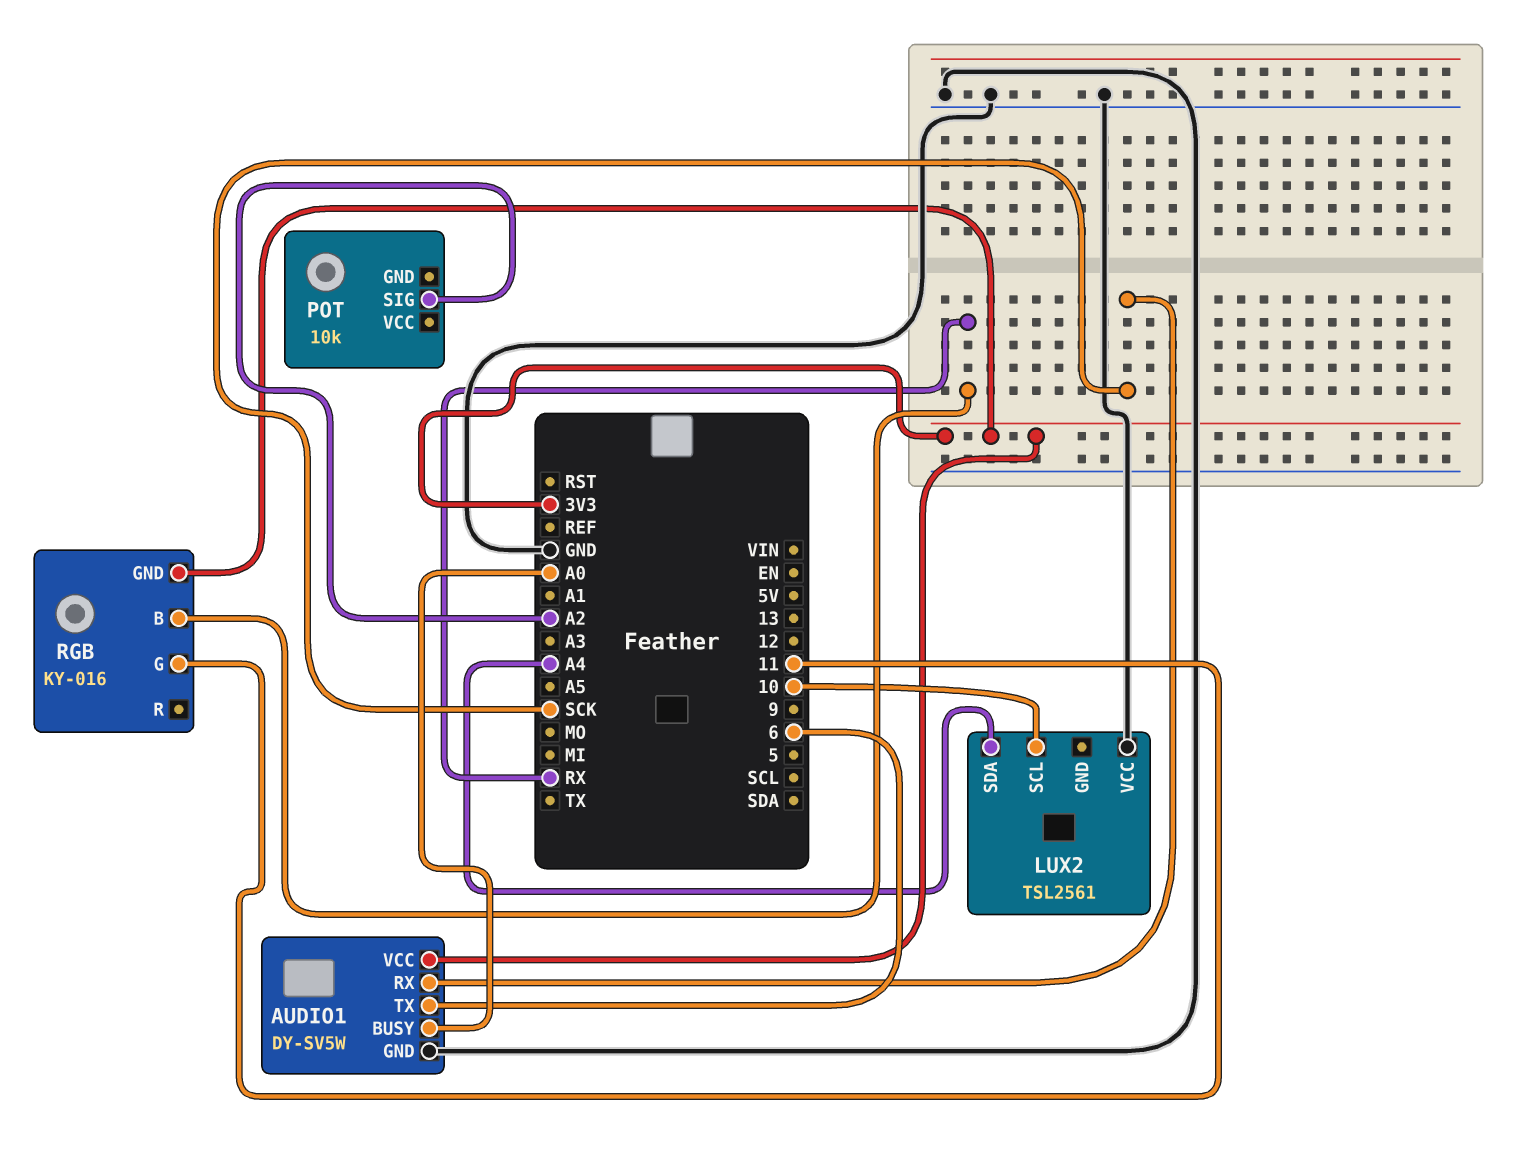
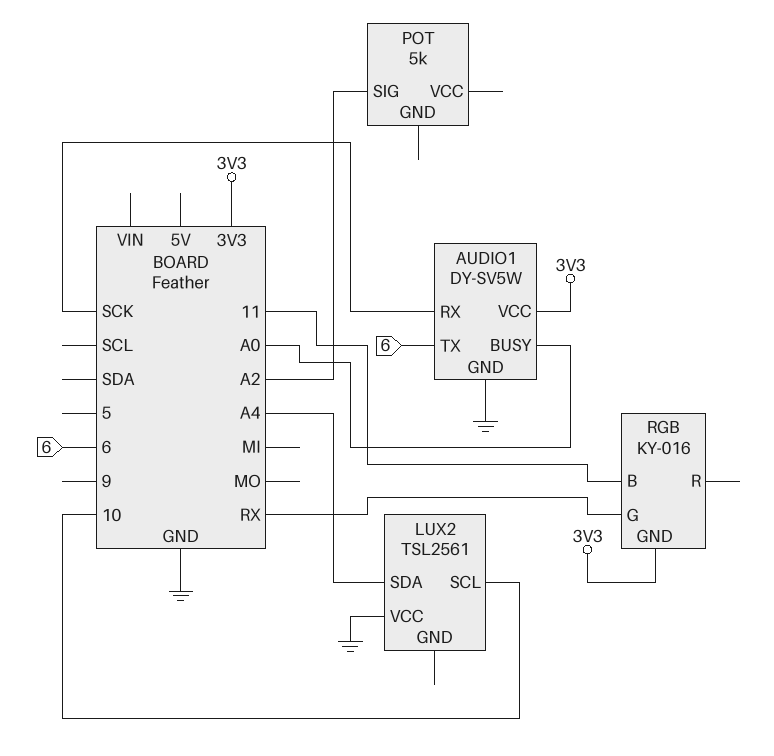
POT: 10k -> 5k
RGB pin B: RX -> 11
RGB pin G: 11 -> RX

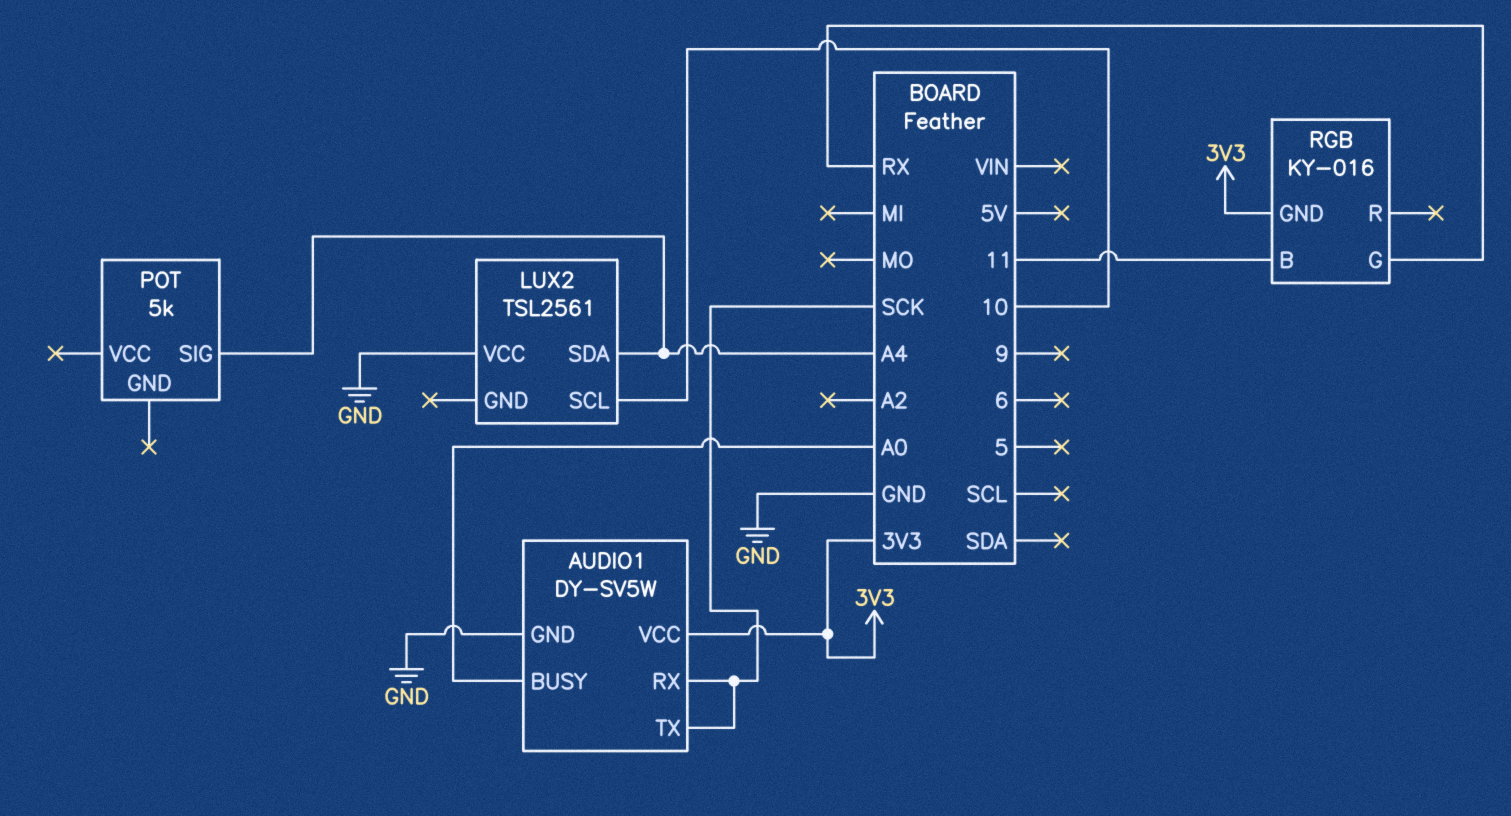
AUDIO1 pin TX: 6 -> SCK
POT pin SIG: A2 -> A4

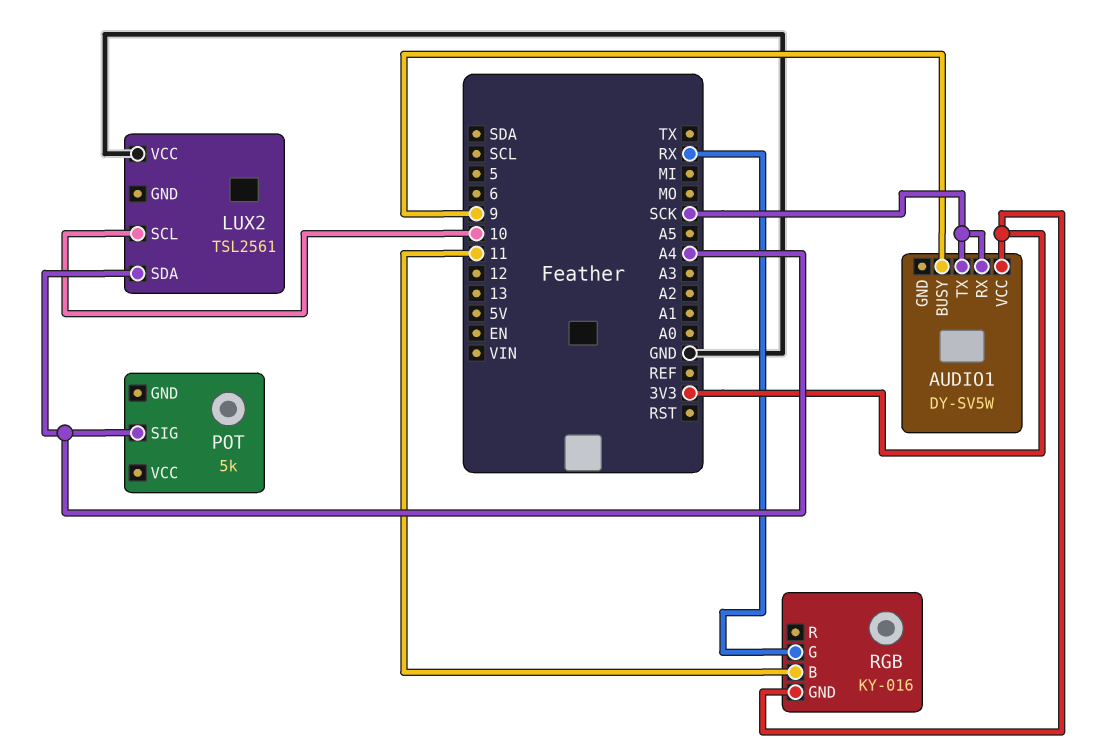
AUDIO1 pin BUSY: A0 -> 9
AUDIO1 pin GND: GND -> none

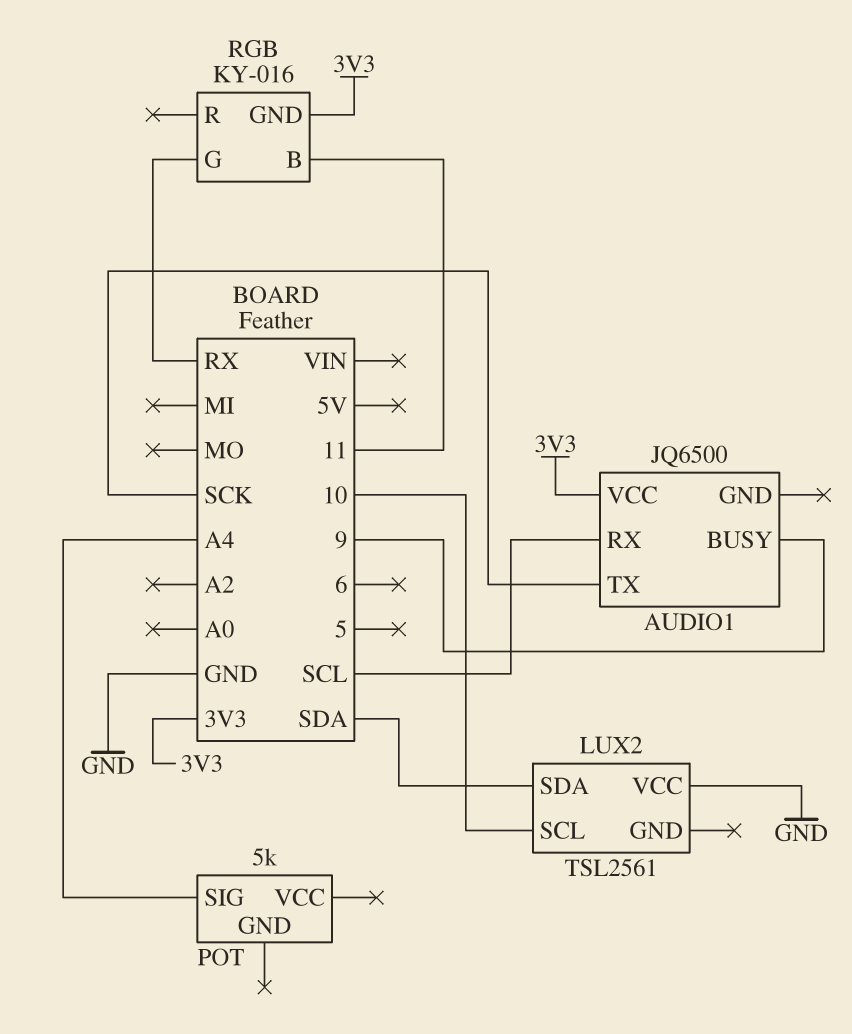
AUDIO1: DY-SV5W -> JQ6500
AUDIO1 pin RX: SCK -> SCL
LUX2 pin SDA: A4 -> SDA

